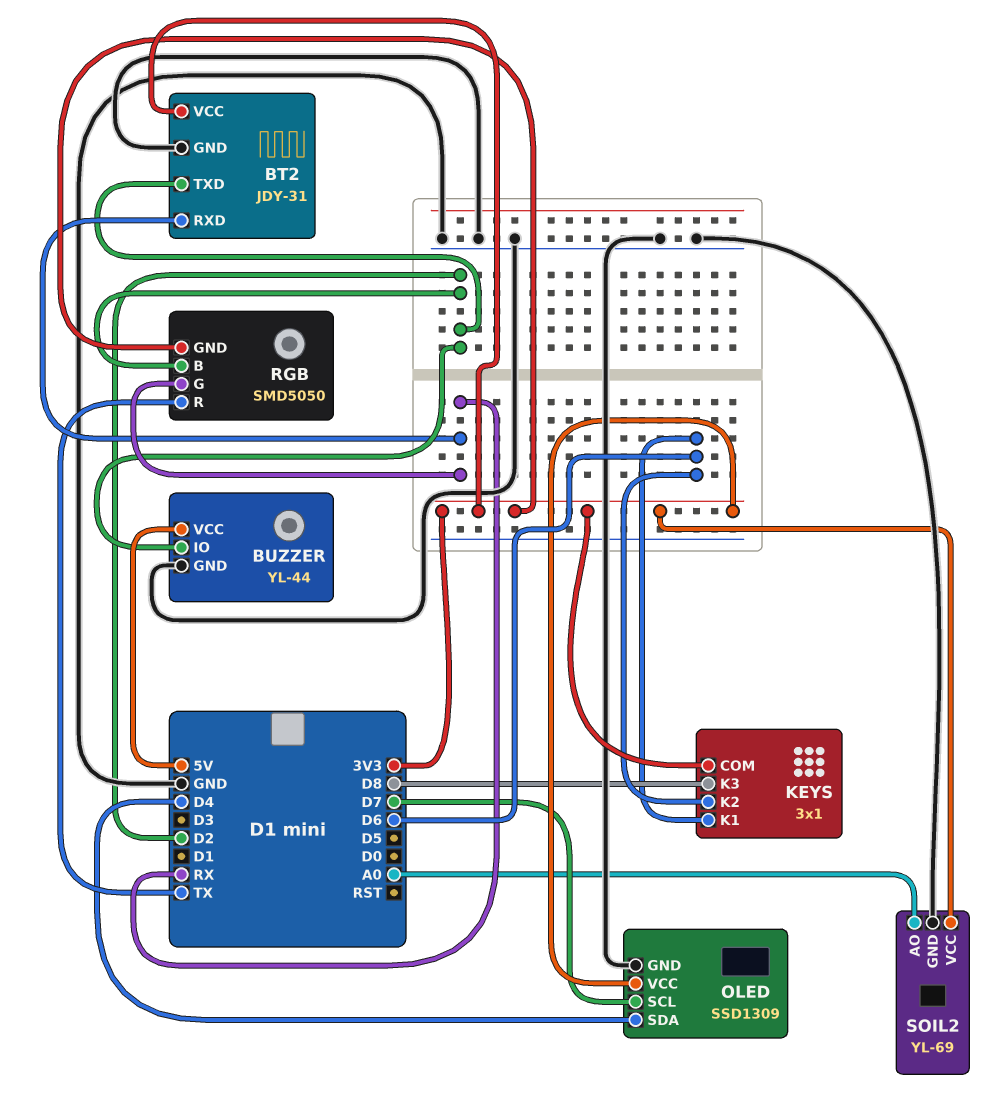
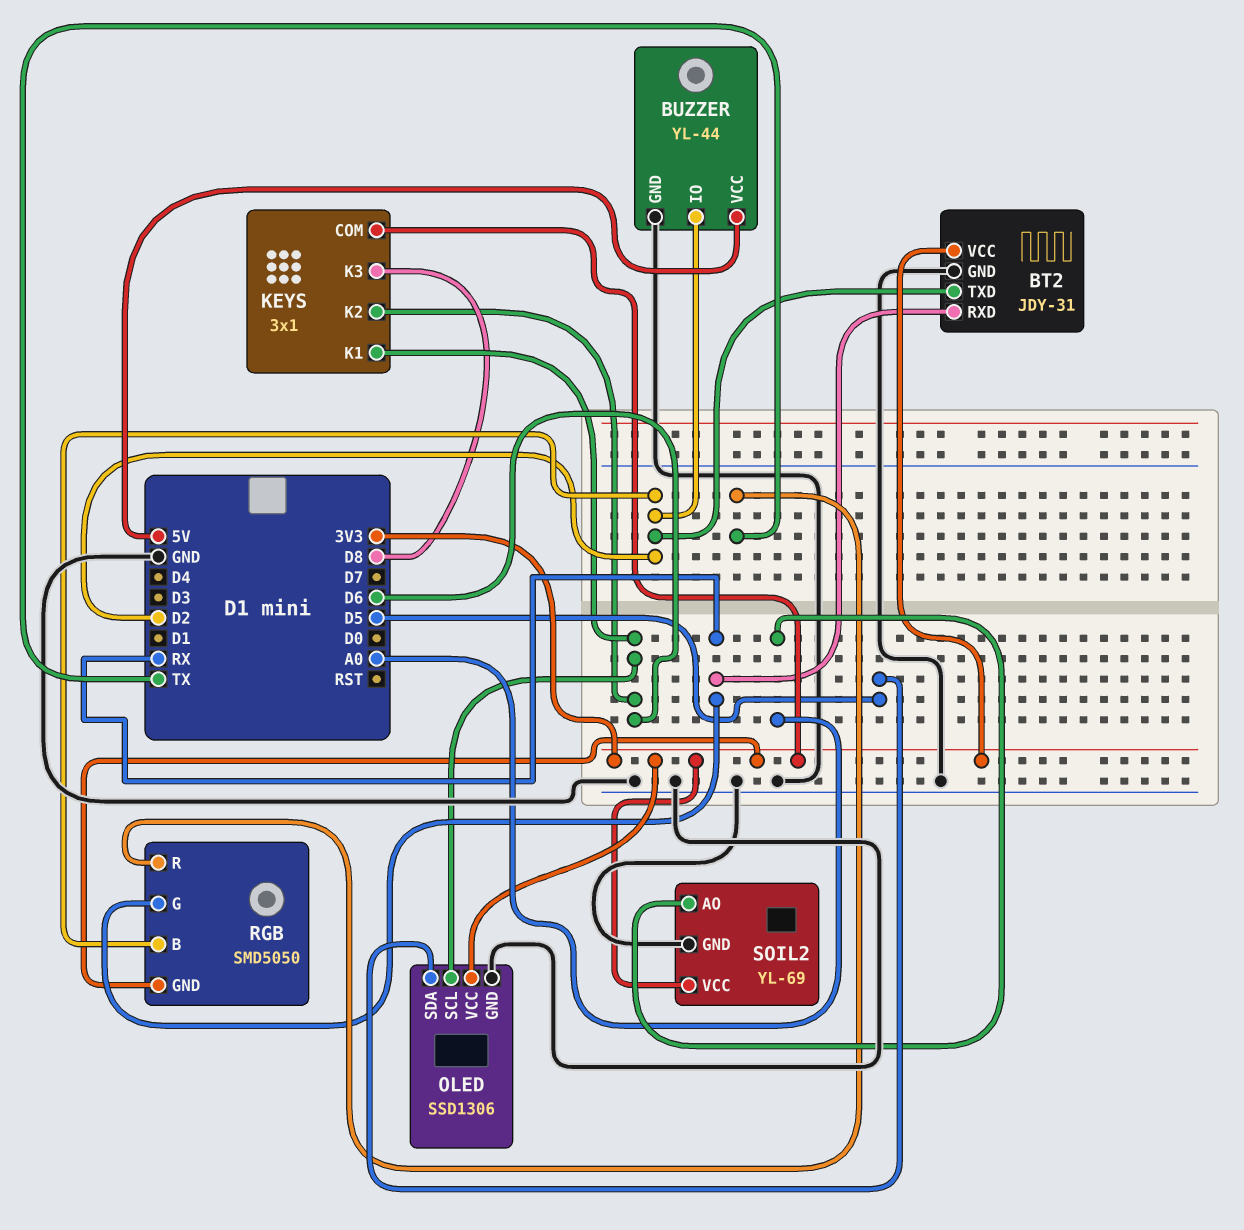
OLED: SSD1309 -> SSD1306
OLED pin SCL: D7 -> D6
OLED pin SDA: D4 -> D5

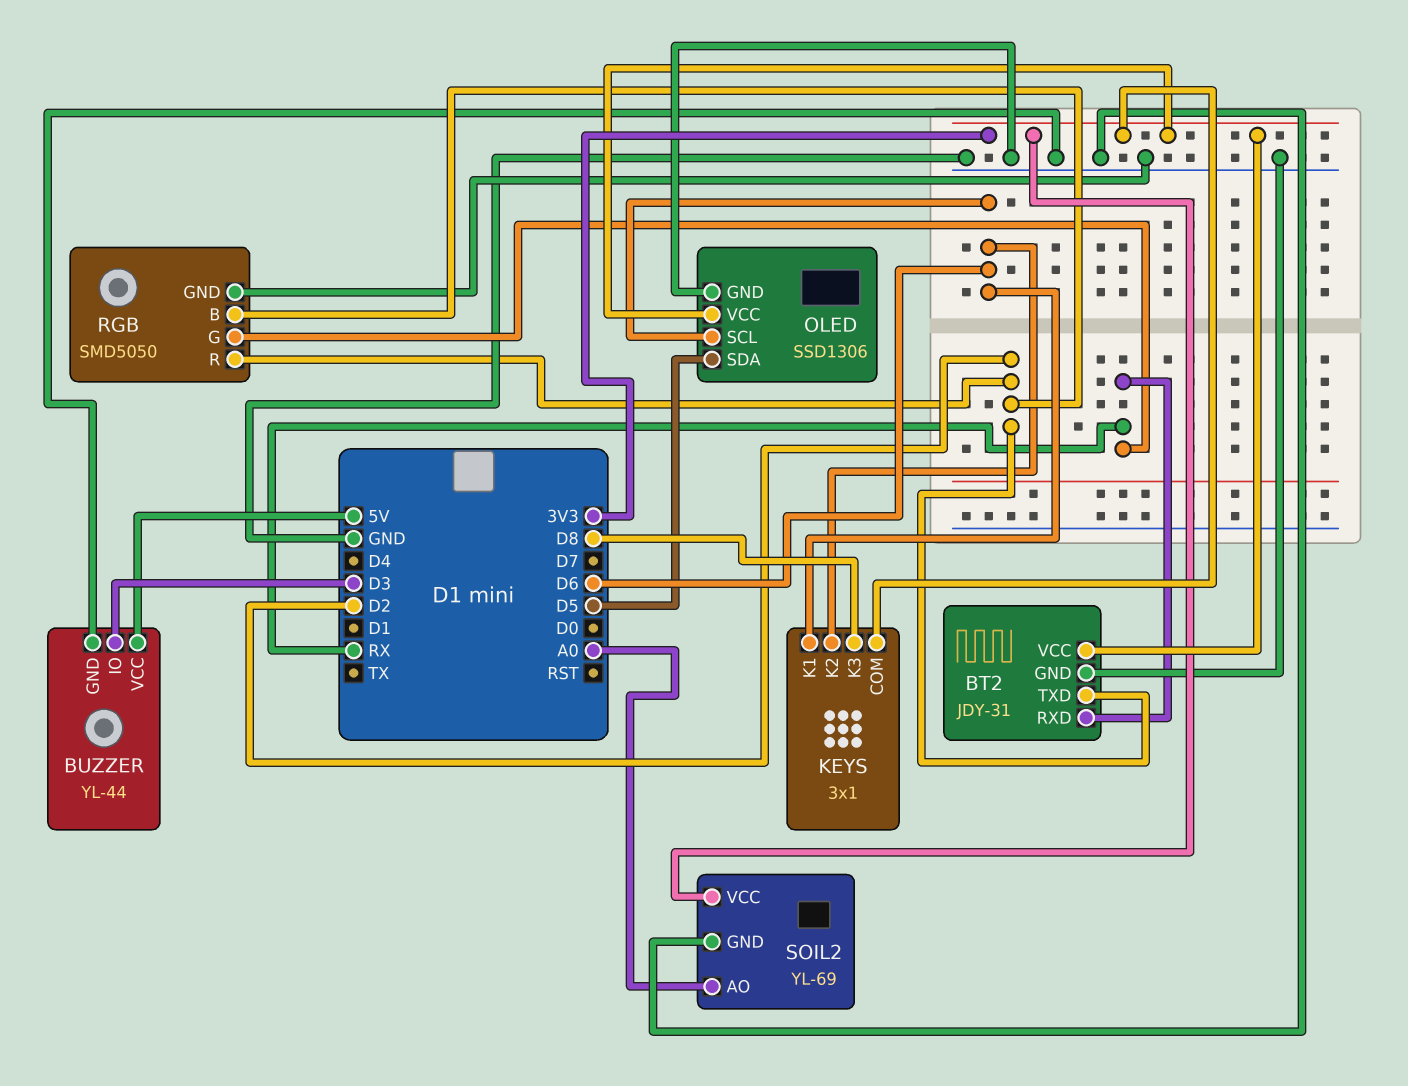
BUZZER pin IO: D2 -> D3
RGB pin GND: 3V3 -> GND
RGB pin R: TX -> D2

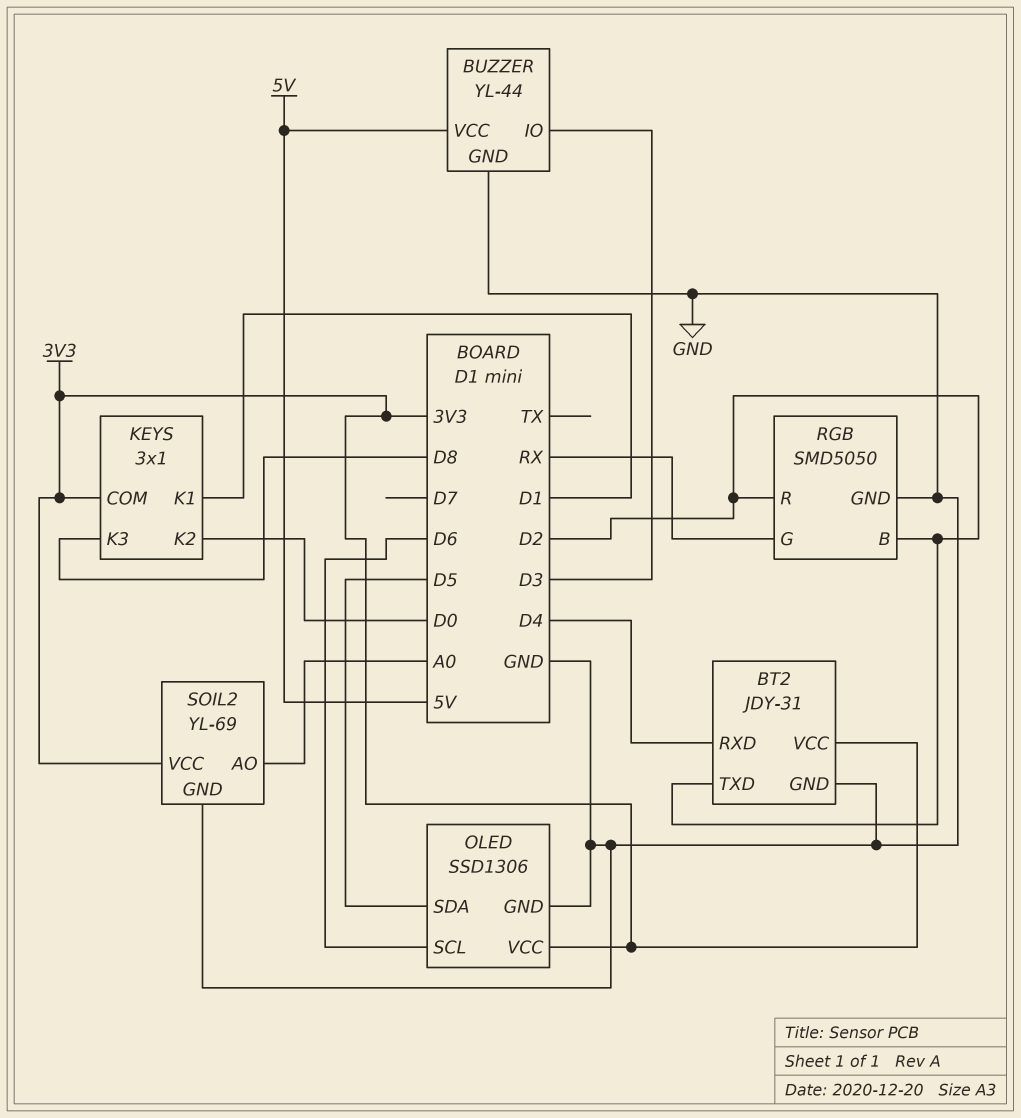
BT2 pin RXD: RX -> D4
KEYS pin K1: D6 -> D1
KEYS pin K2: D6 -> D0

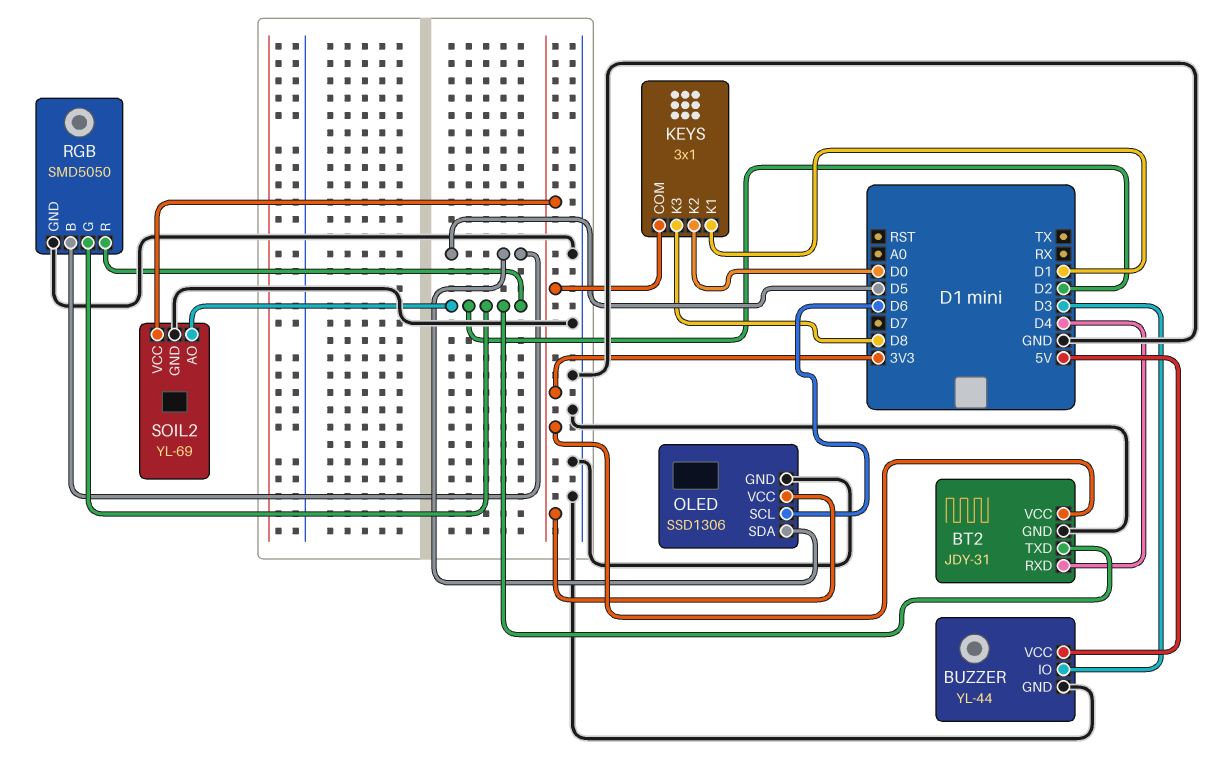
RGB pin B: D2 -> D5
RGB pin G: RX -> D2
SOIL2 pin AO: A0 -> D2

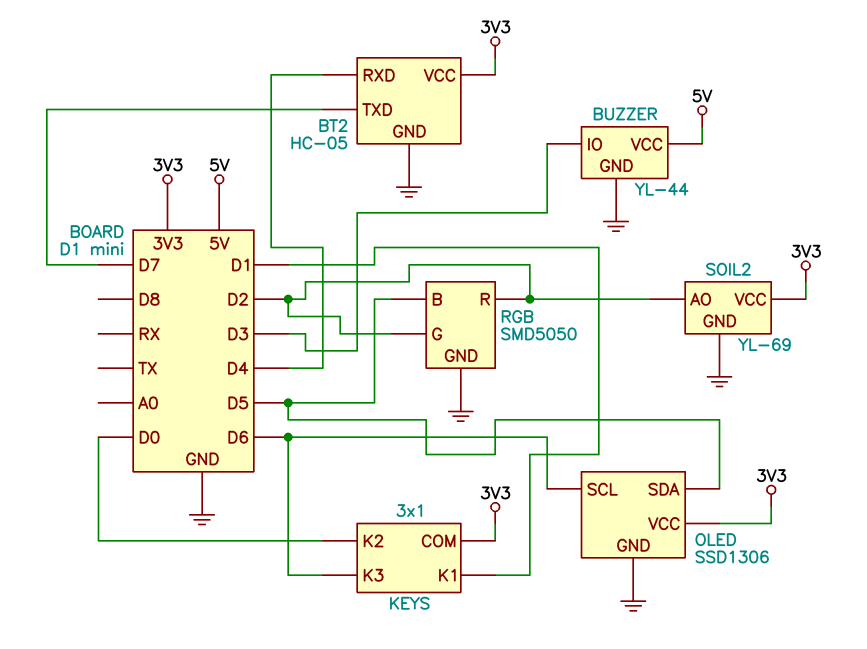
BT2: JDY-31 -> HC-05
BT2 pin TXD: D2 -> D7
KEYS pin K3: D8 -> D6

